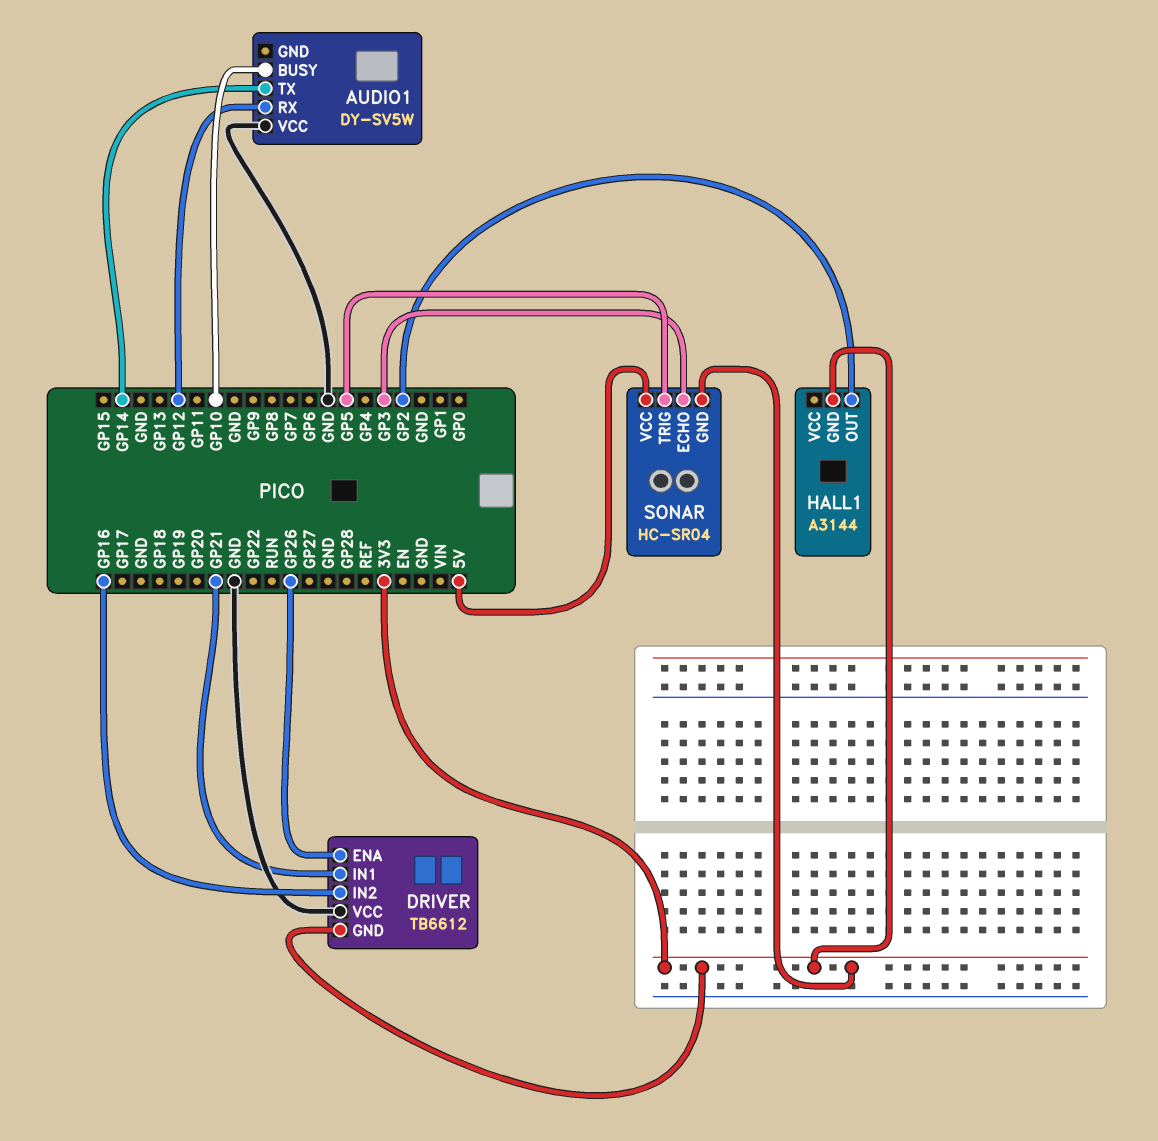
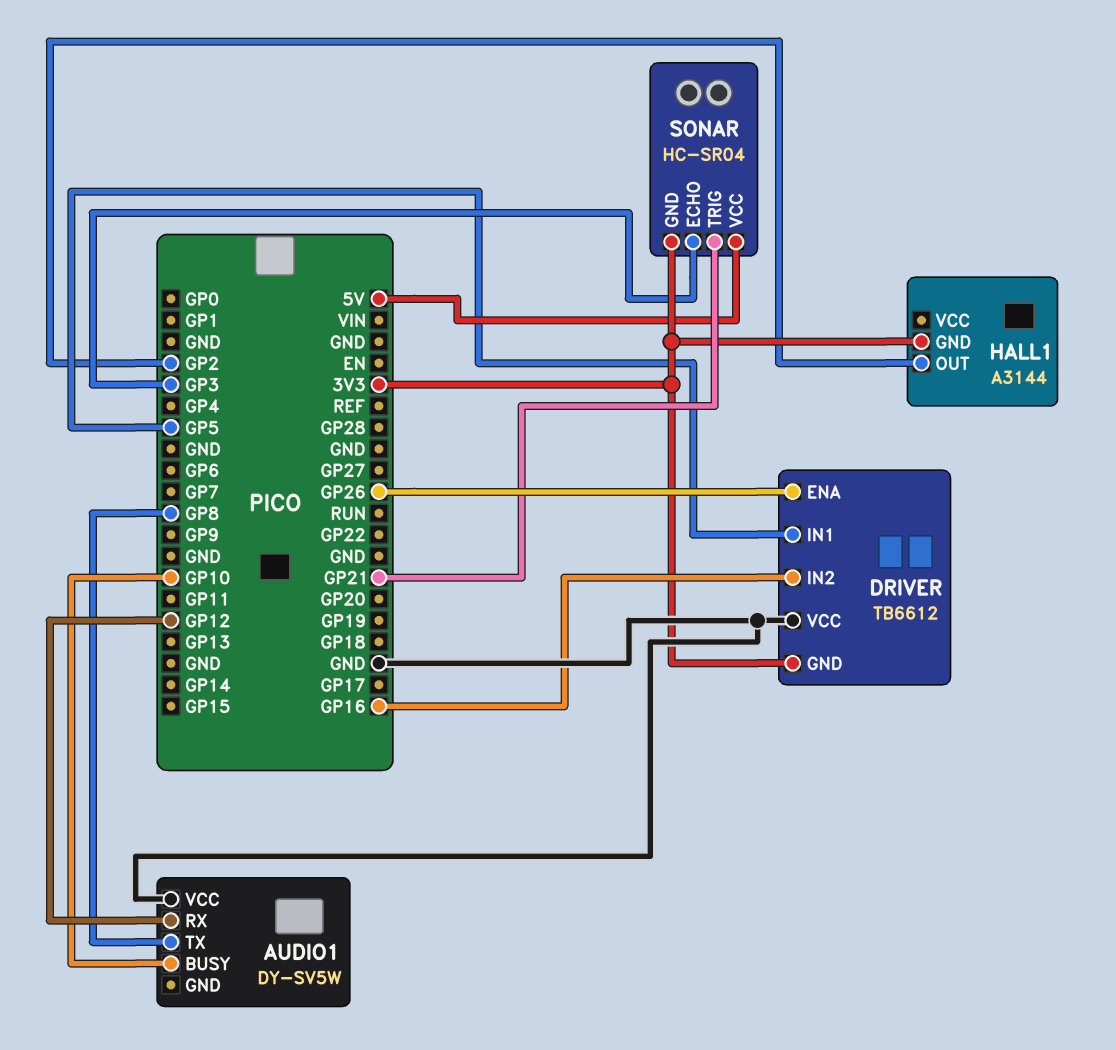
AUDIO1 pin TX: GP14 -> GP8
DRIVER pin IN1: GP21 -> GP5
SONAR pin TRIG: GP5 -> GP21

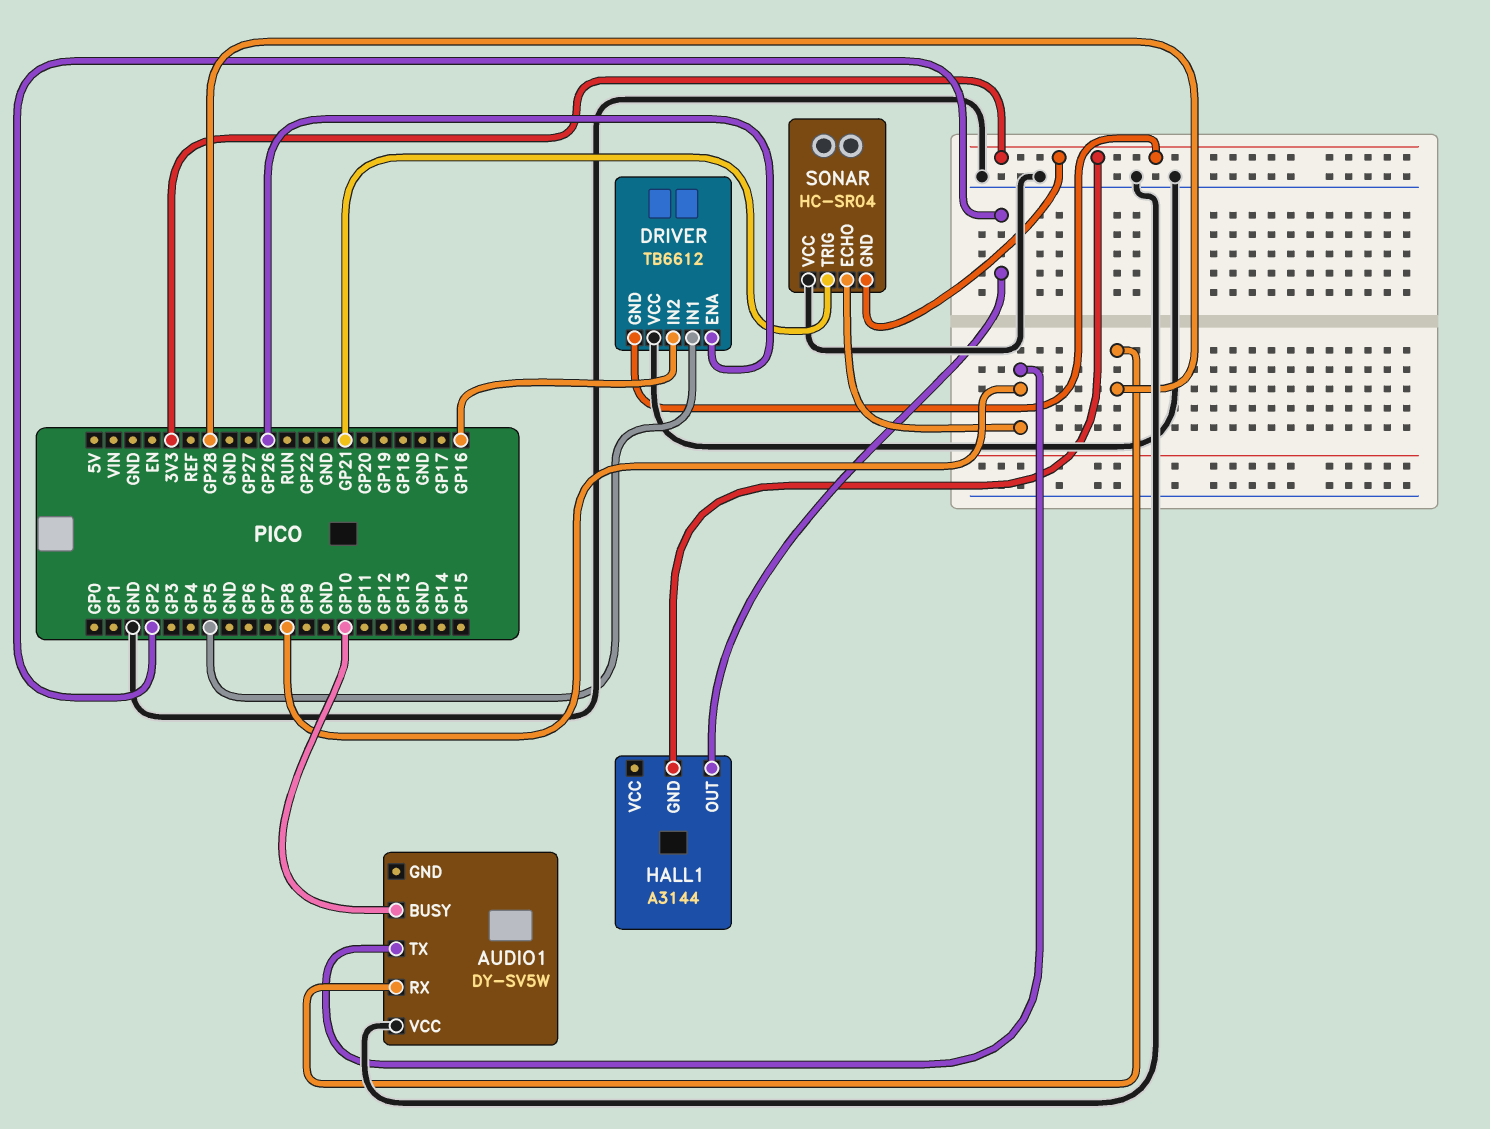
AUDIO1 pin RX: GP12 -> GP28
SONAR pin ECHO: GP3 -> GP8
SONAR pin VCC: 5V -> GND

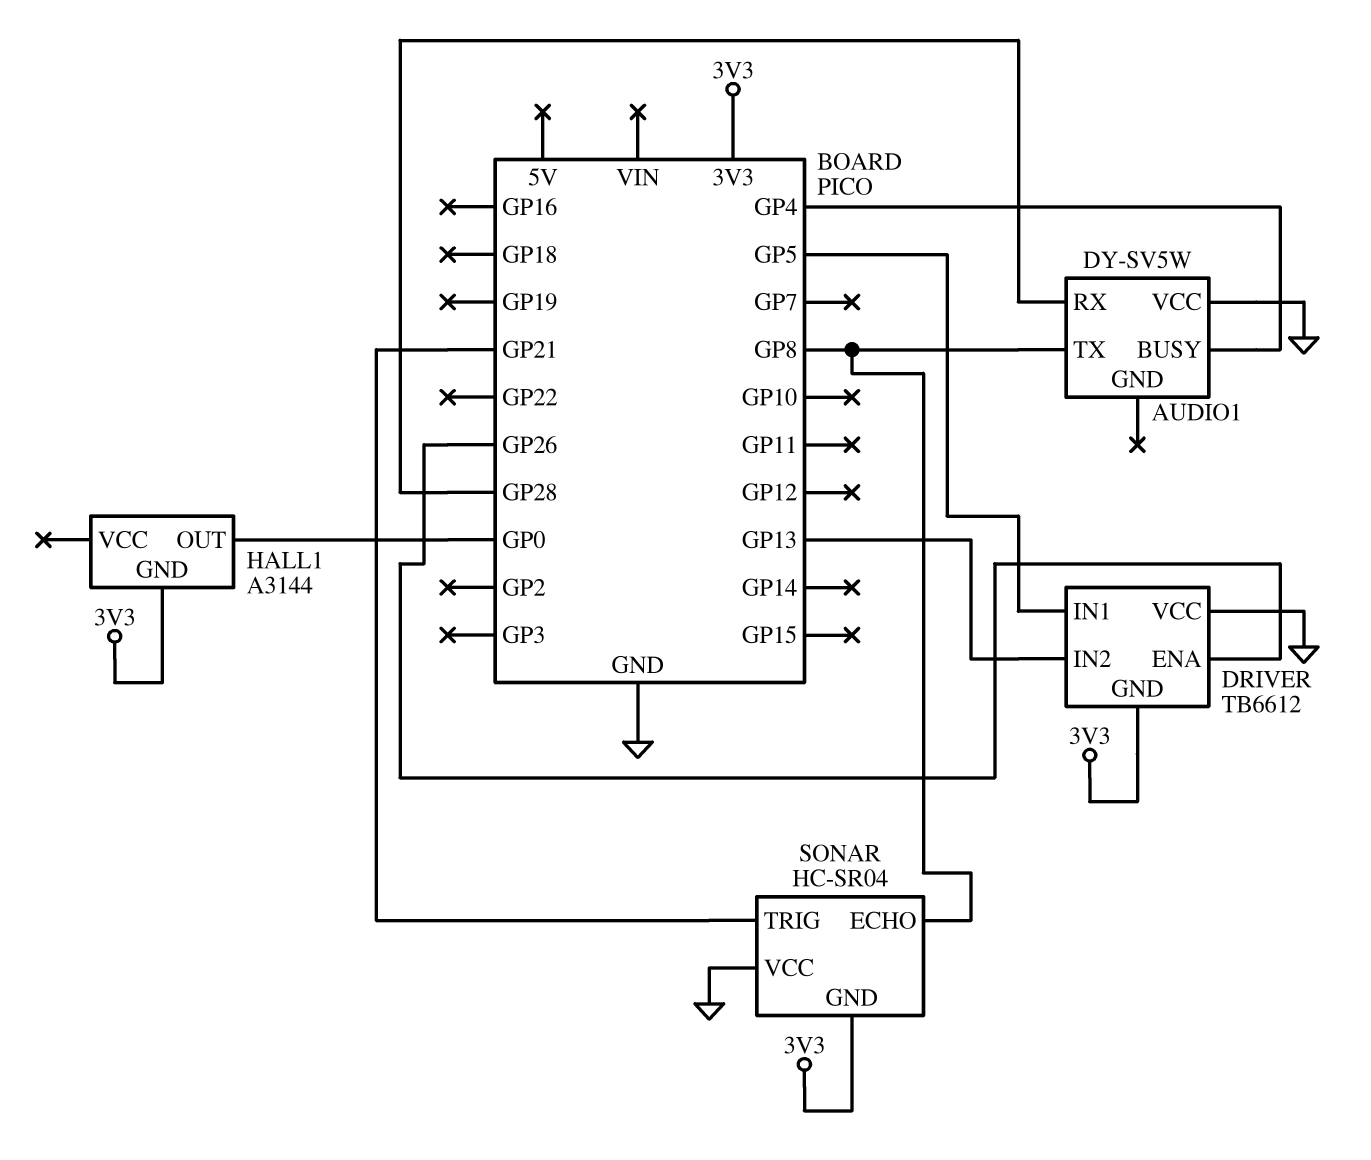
AUDIO1 pin BUSY: GP10 -> GP4
DRIVER pin IN2: GP16 -> GP13
HALL1 pin OUT: GP2 -> GP0

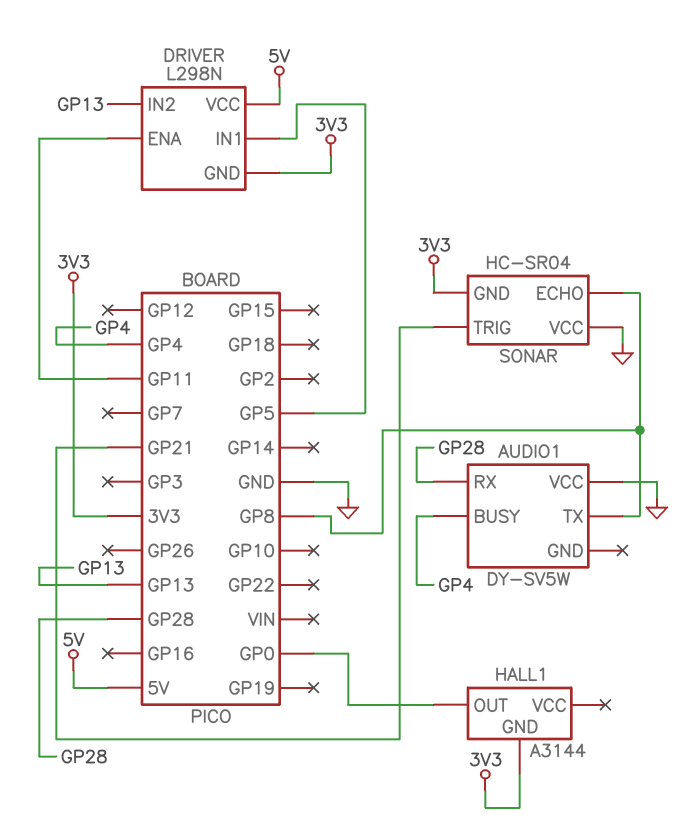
DRIVER: TB6612 -> L298N
DRIVER pin ENA: GP26 -> GP11
DRIVER pin VCC: GND -> 5V

